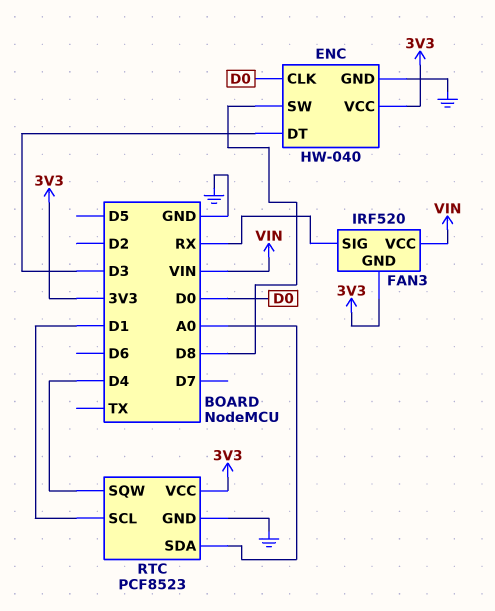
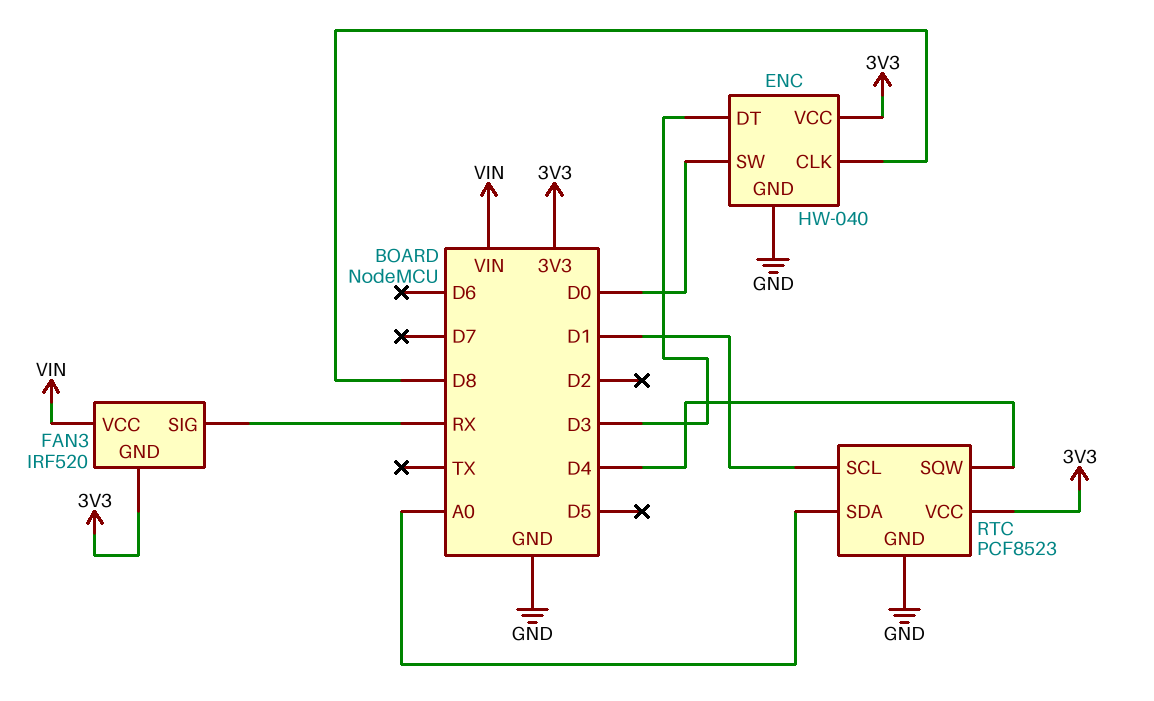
ENC pin CLK: D0 -> D8
ENC pin SW: D8 -> D0

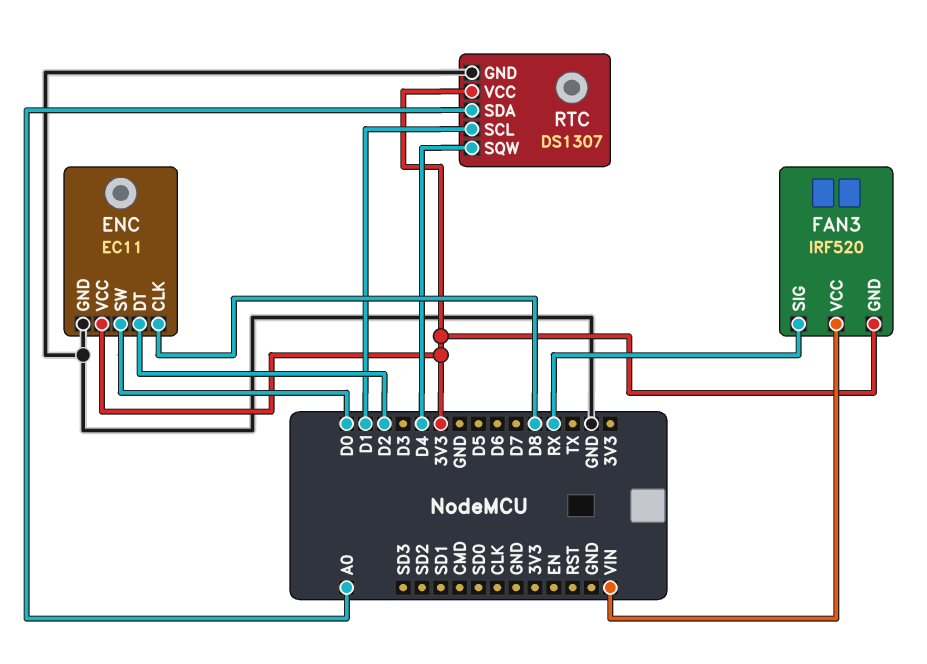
ENC: HW-040 -> EC11
ENC pin DT: D3 -> D2
RTC: PCF8523 -> DS1307

